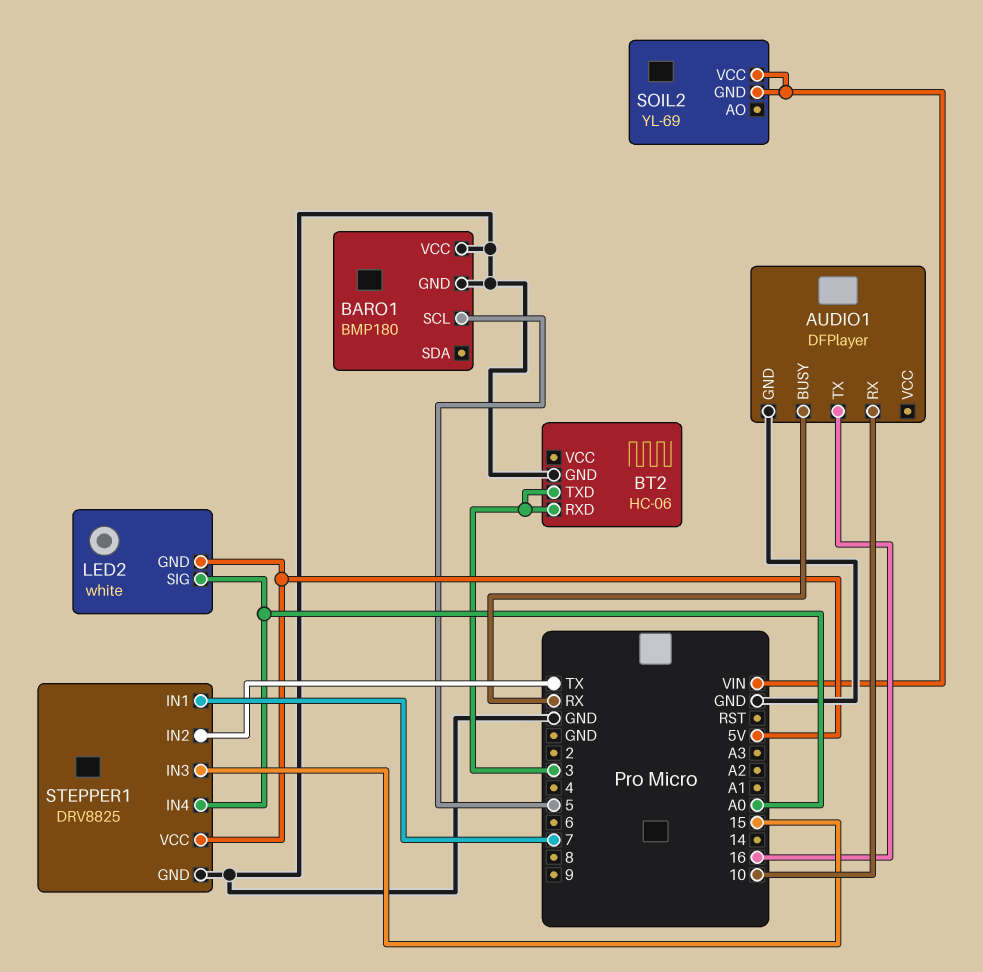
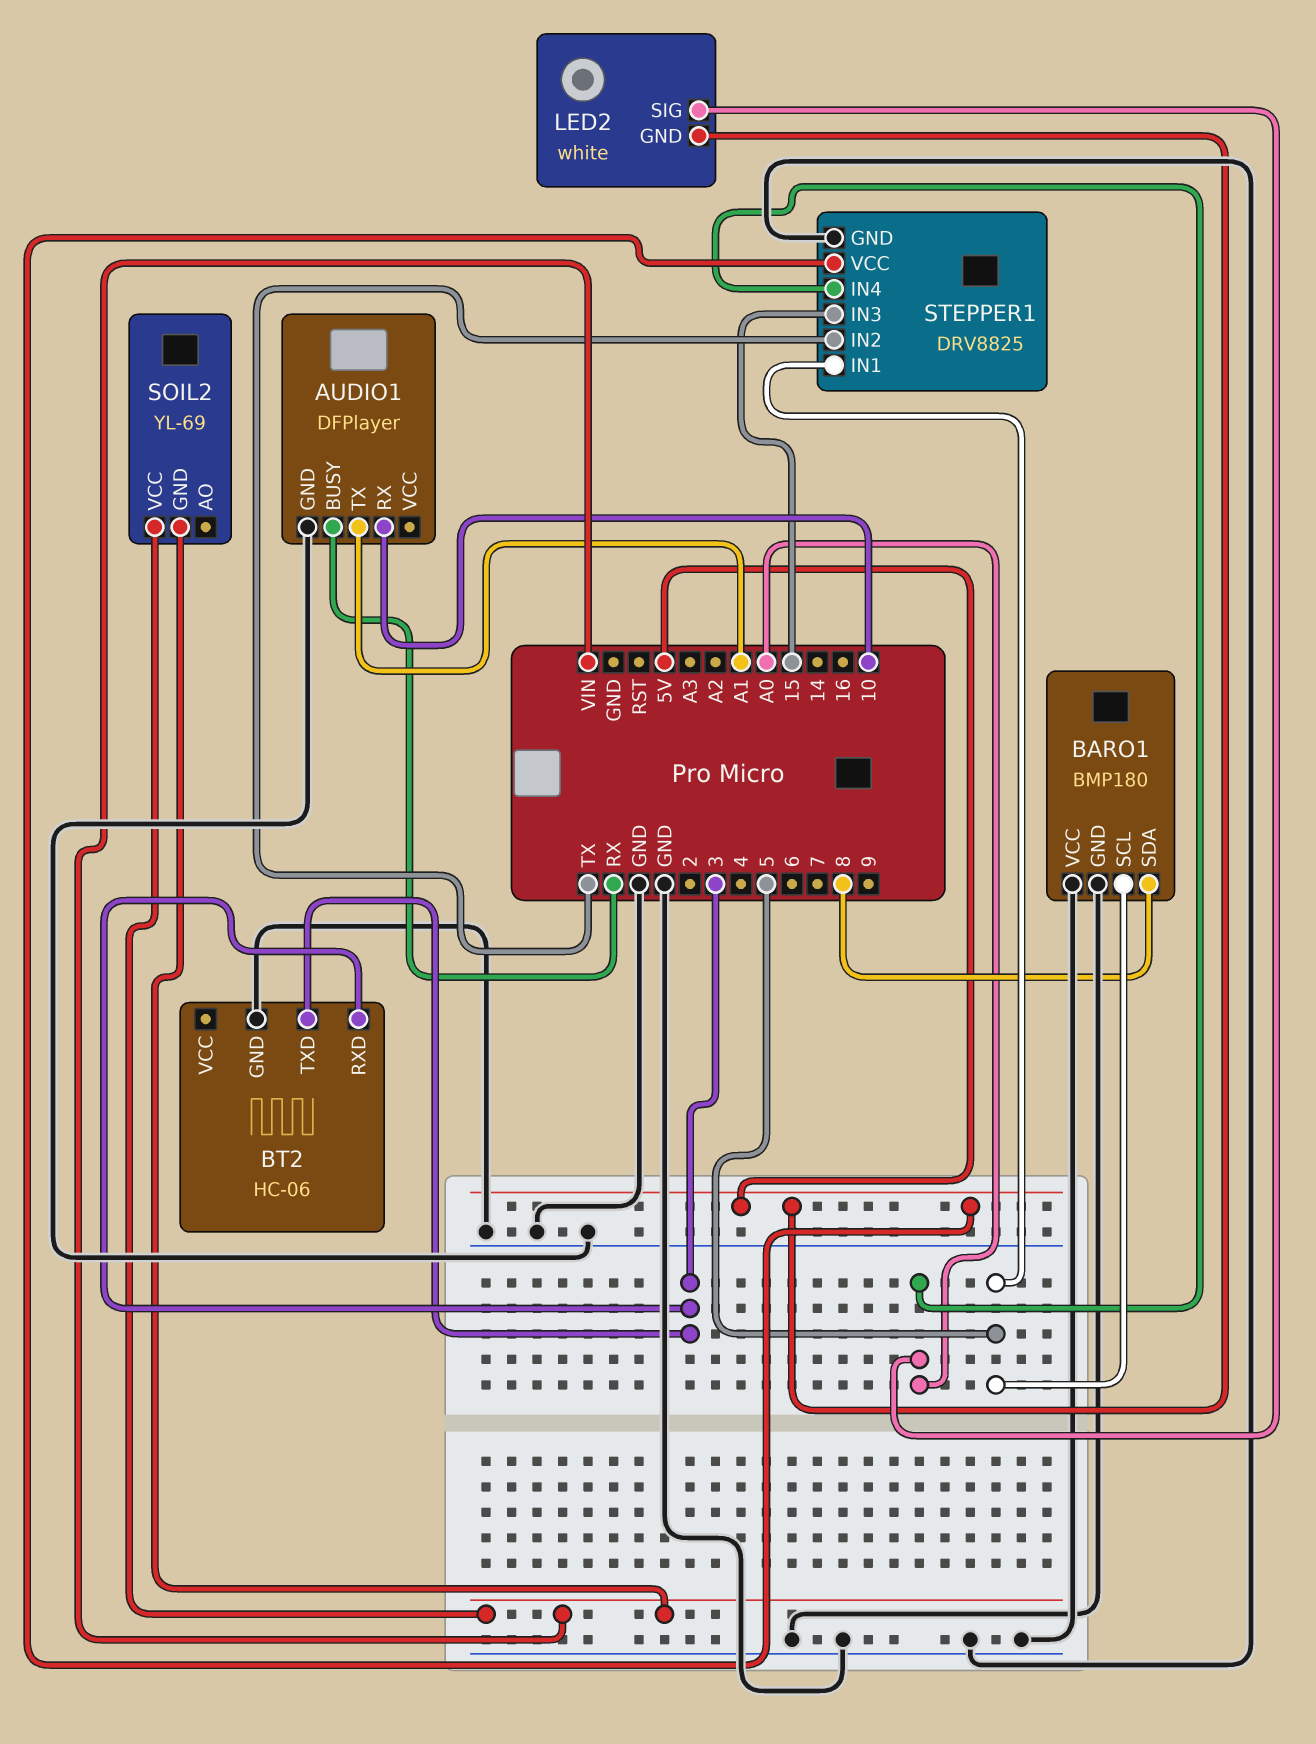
AUDIO1 pin TX: 16 -> A1
BARO1 pin SDA: none -> 8
STEPPER1 pin IN1: 7 -> 5

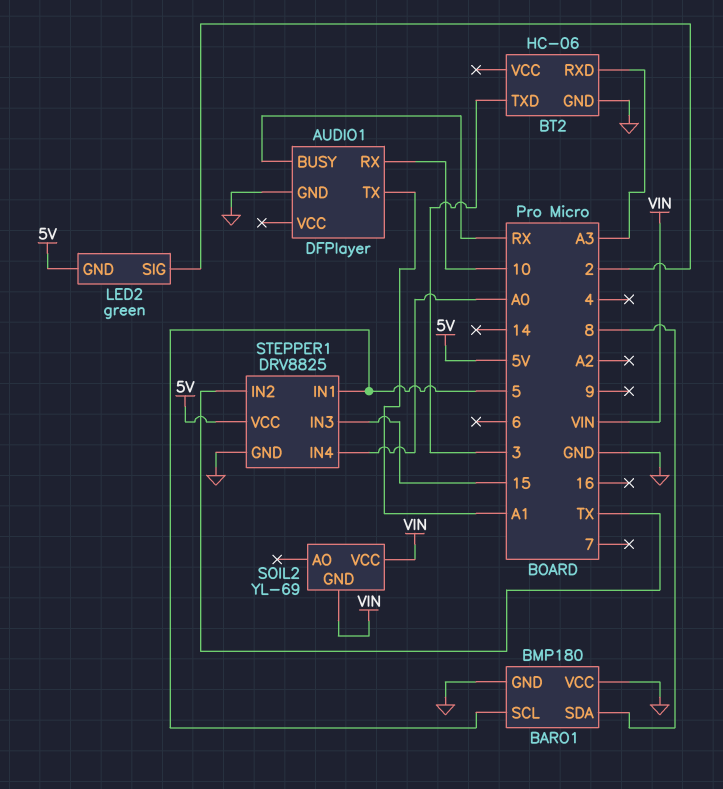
BT2 pin RXD: 3 -> A3
LED2: white -> green
LED2 pin SIG: A0 -> 2

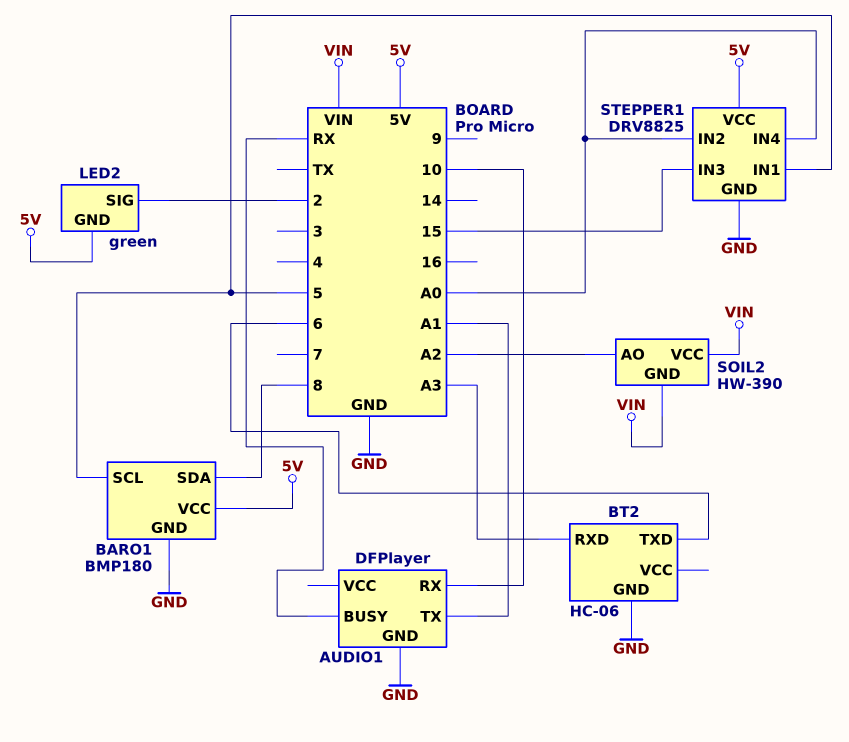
BARO1 pin VCC: GND -> 5V
BT2 pin TXD: 3 -> 6
SOIL2: YL-69 -> HW-390
SOIL2 pin AO: none -> A2
STEPPER1 pin IN2: TX -> A0

